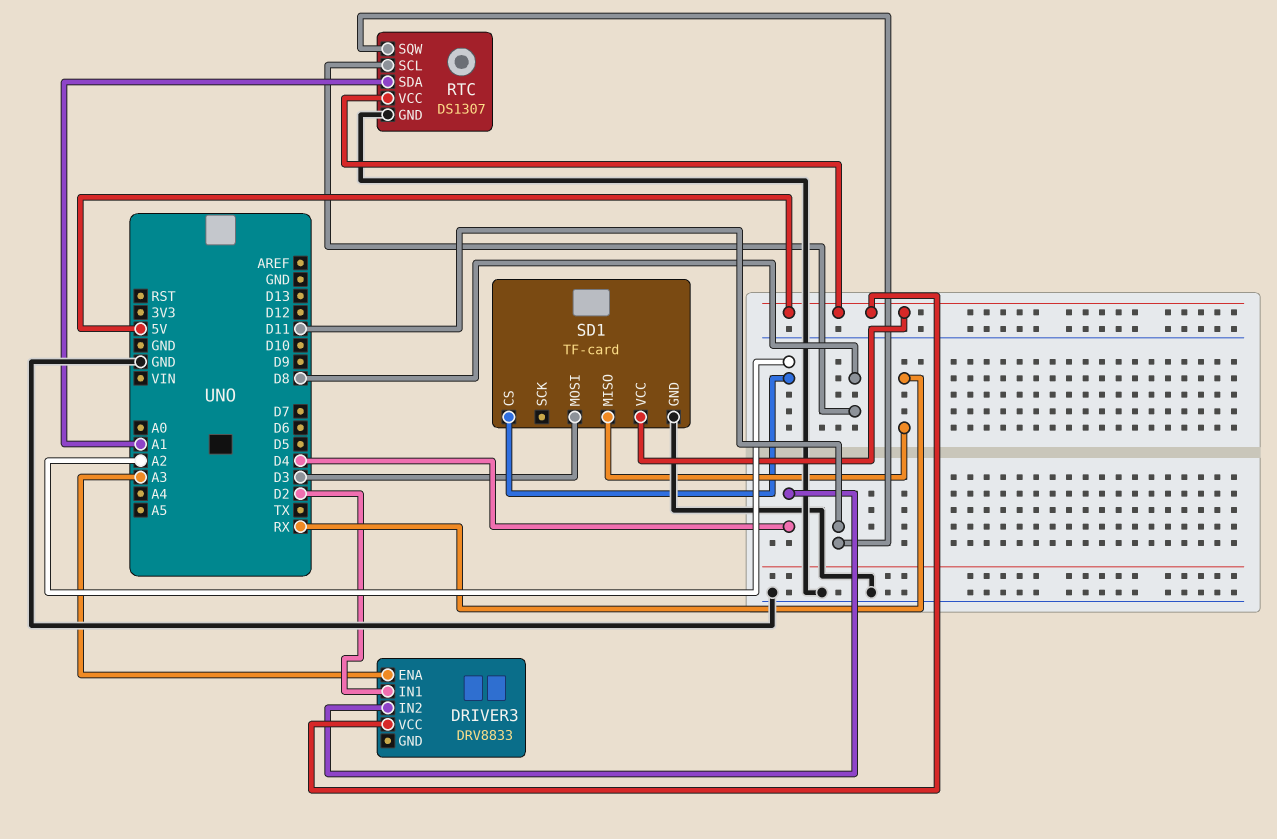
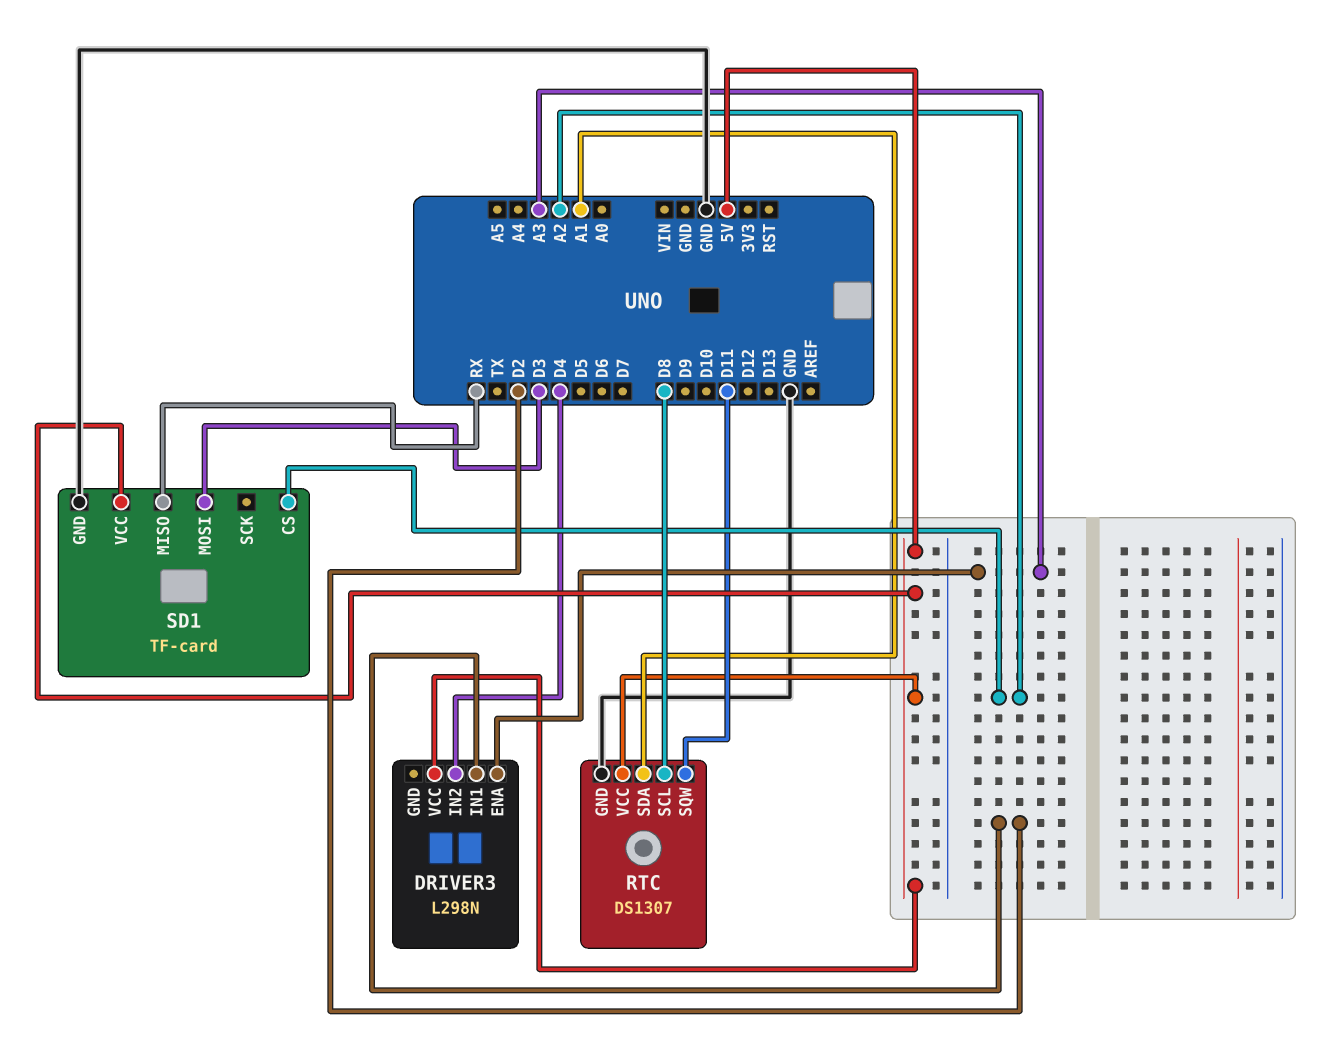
DRIVER3: DRV8833 -> L298N

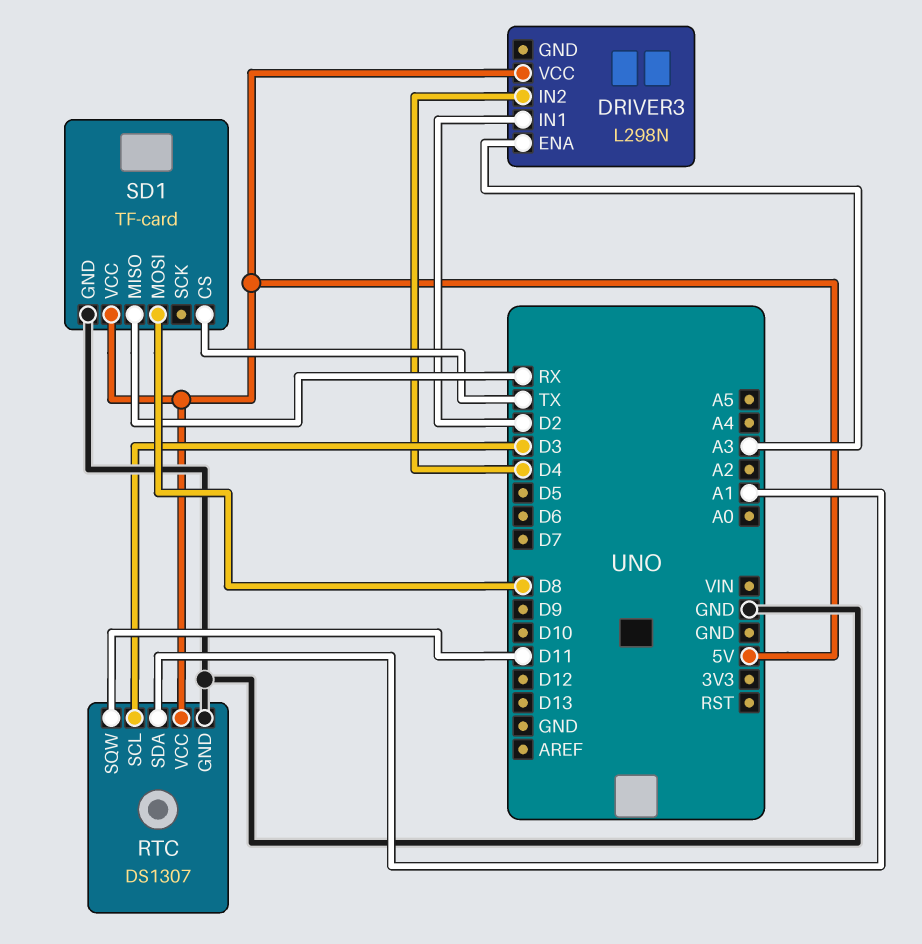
RTC pin SCL: D8 -> D3
SD1 pin CS: A2 -> TX
SD1 pin MOSI: D3 -> D8

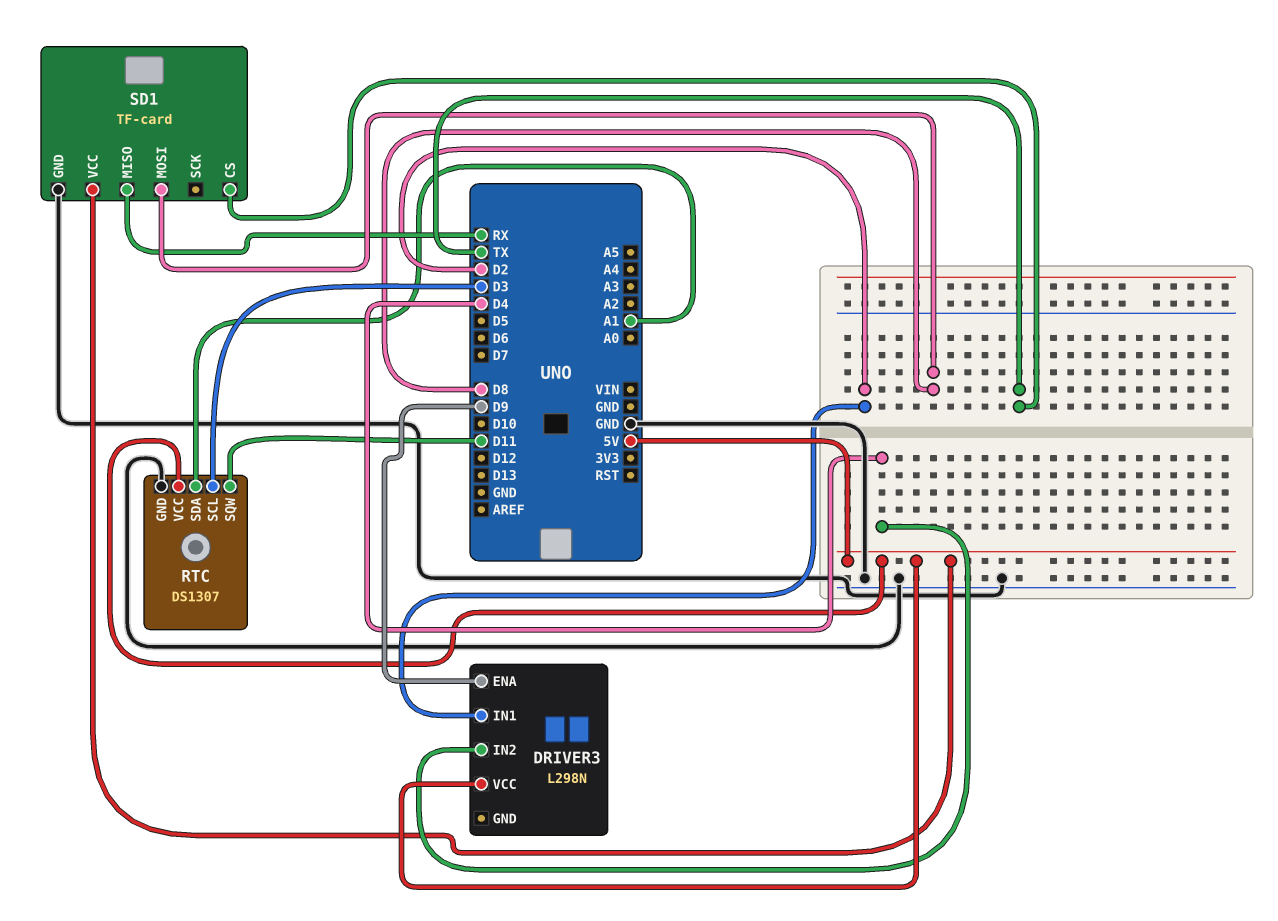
DRIVER3 pin ENA: A3 -> D9

